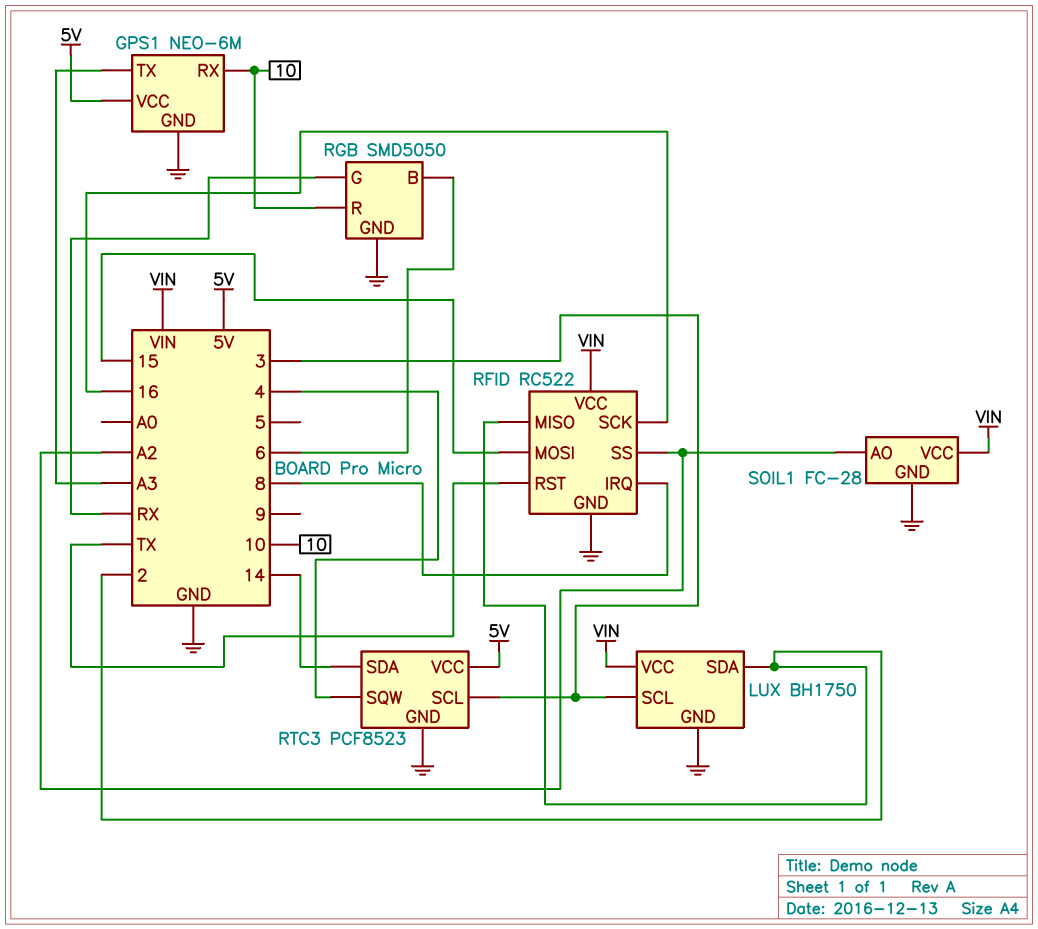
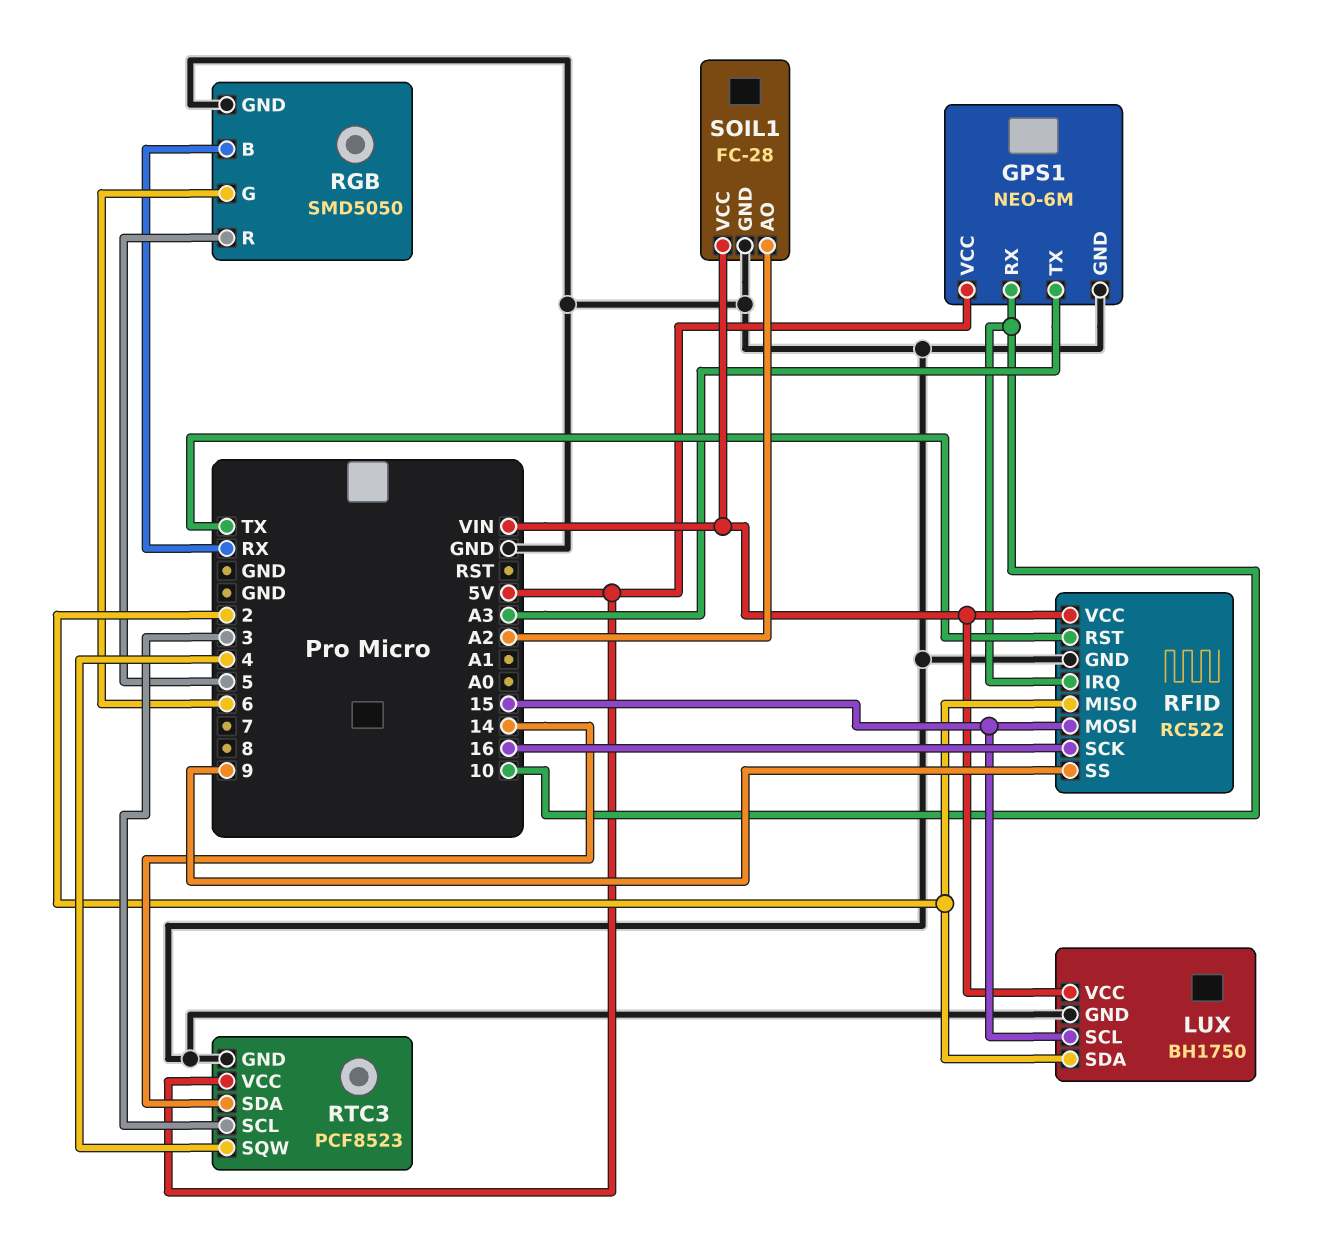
LUX pin SCL: 3 -> 15
RFID pin IRQ: 8 -> 10
RFID pin SS: A2 -> 9
RGB pin B: 6 -> RX
RGB pin G: RX -> 6
RGB pin R: 10 -> 5

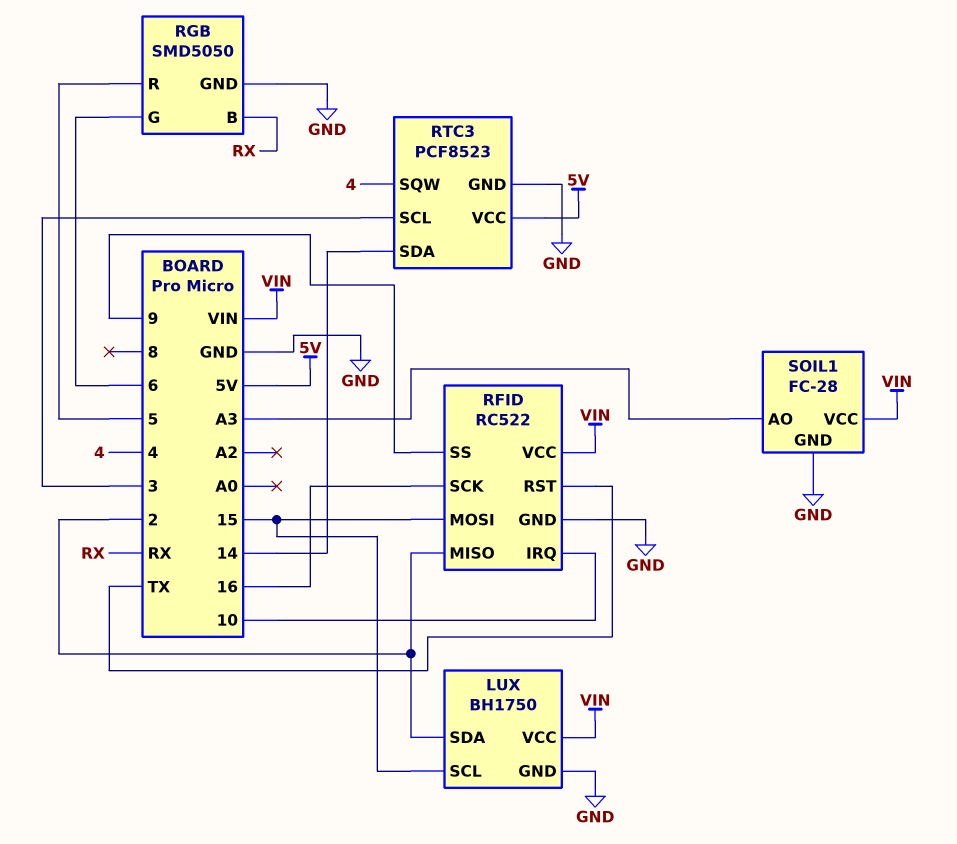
GPS1: NEO-6M -> none
GPS1 pin GND: GND -> none
GPS1 pin RX: 10 -> none
GPS1 pin TX: A3 -> none
GPS1 pin VCC: 5V -> none
SOIL1 pin AO: A2 -> A3

